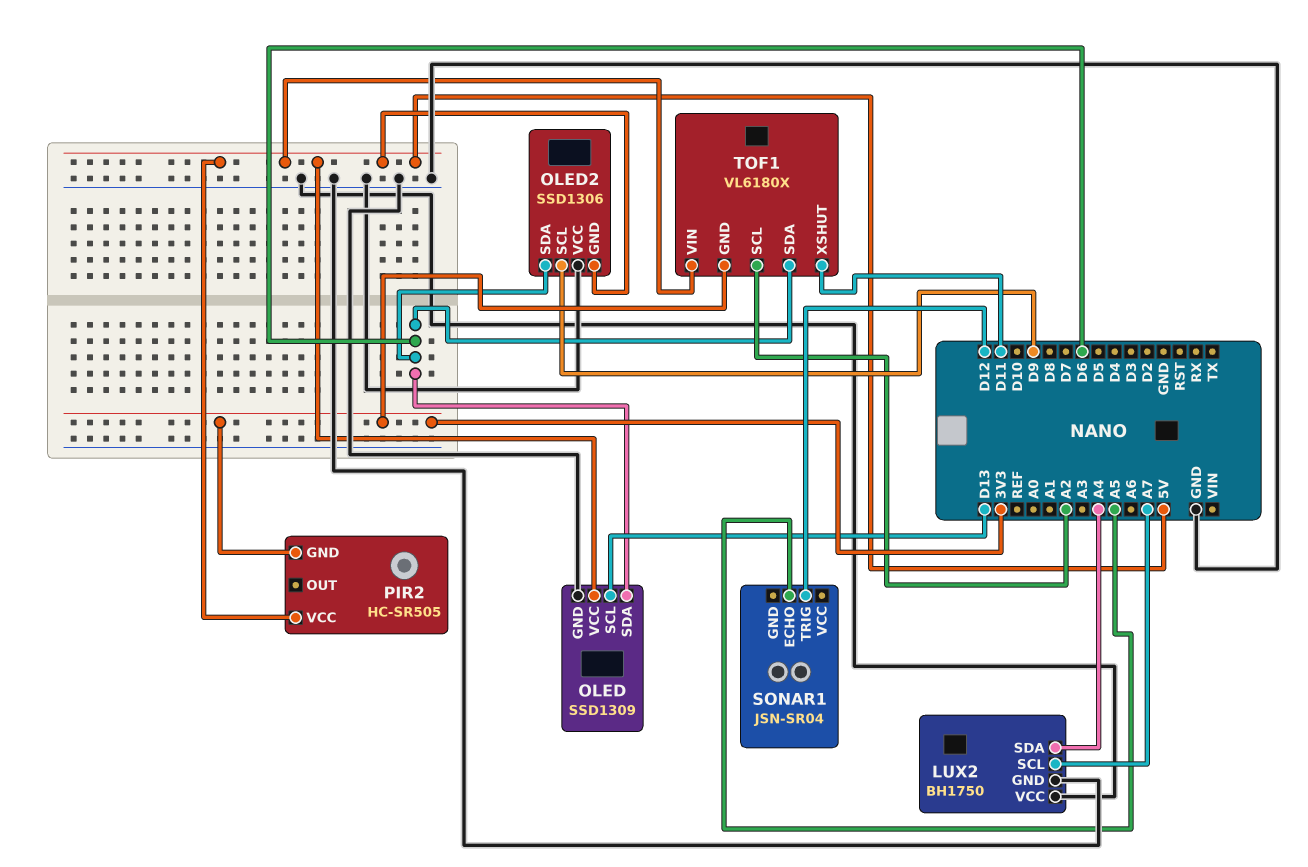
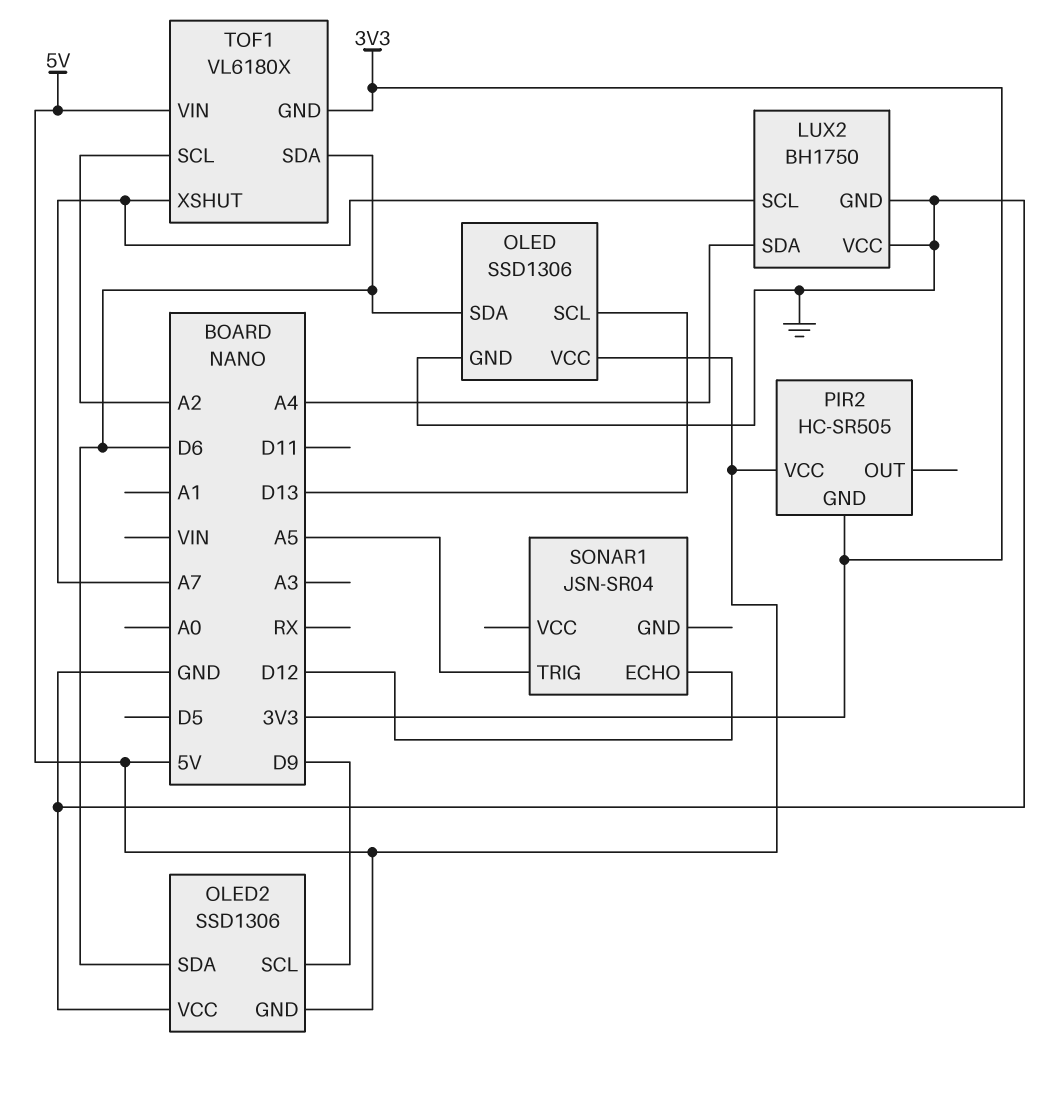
OLED: SSD1309 -> SSD1306
SONAR1 pin ECHO: A5 -> D12
SONAR1 pin TRIG: D12 -> A5
TOF1 pin XSHUT: D11 -> A7

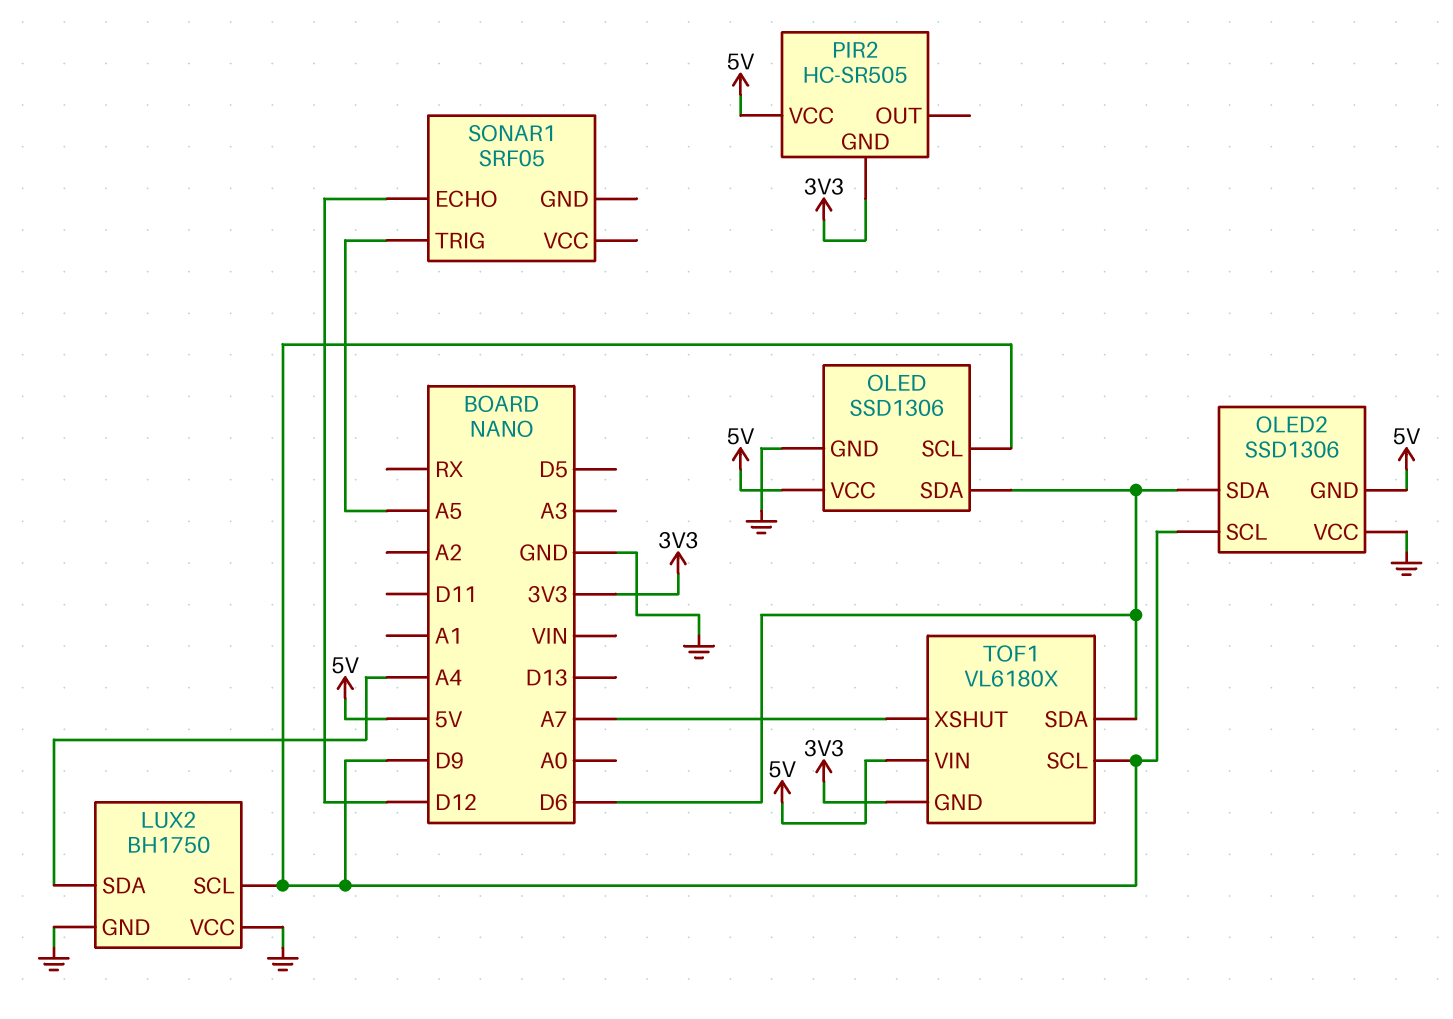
LUX2 pin SCL: A7 -> D9
OLED pin SCL: D13 -> D9
SONAR1: JSN-SR04 -> SRF05
TOF1 pin SCL: A2 -> D9

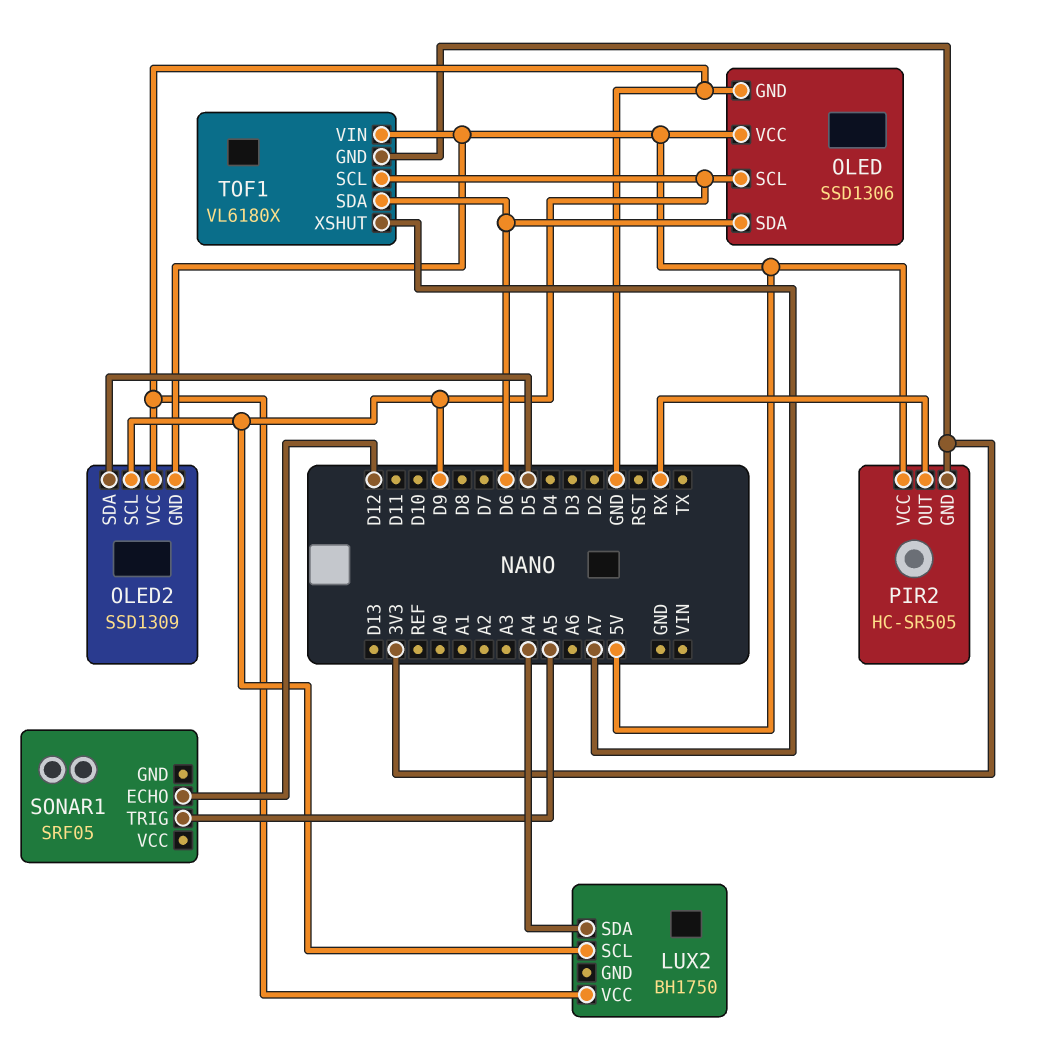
LUX2 pin GND: GND -> none
OLED2: SSD1306 -> SSD1309
OLED2 pin SDA: D6 -> D5
PIR2 pin OUT: none -> RX

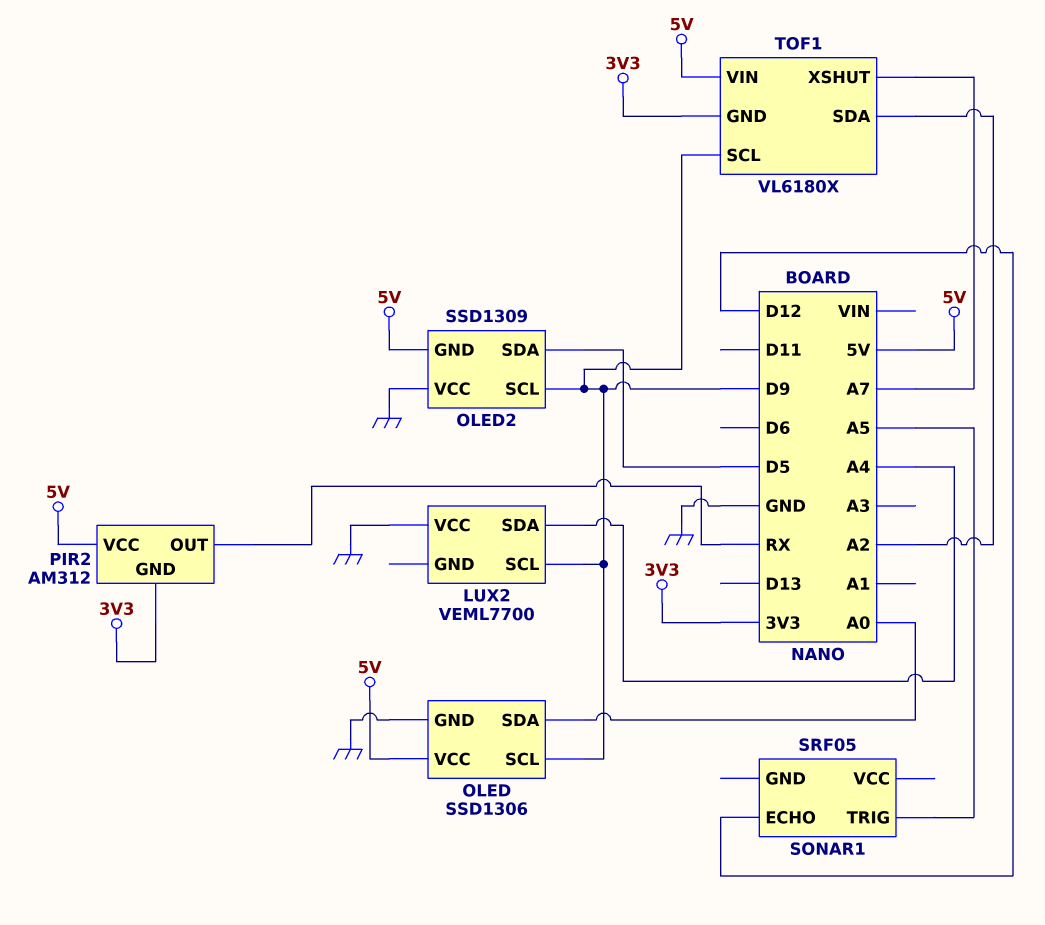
LUX2: BH1750 -> VEML7700
OLED pin SDA: D6 -> A0
PIR2: HC-SR505 -> AM312
TOF1 pin SDA: D6 -> A2

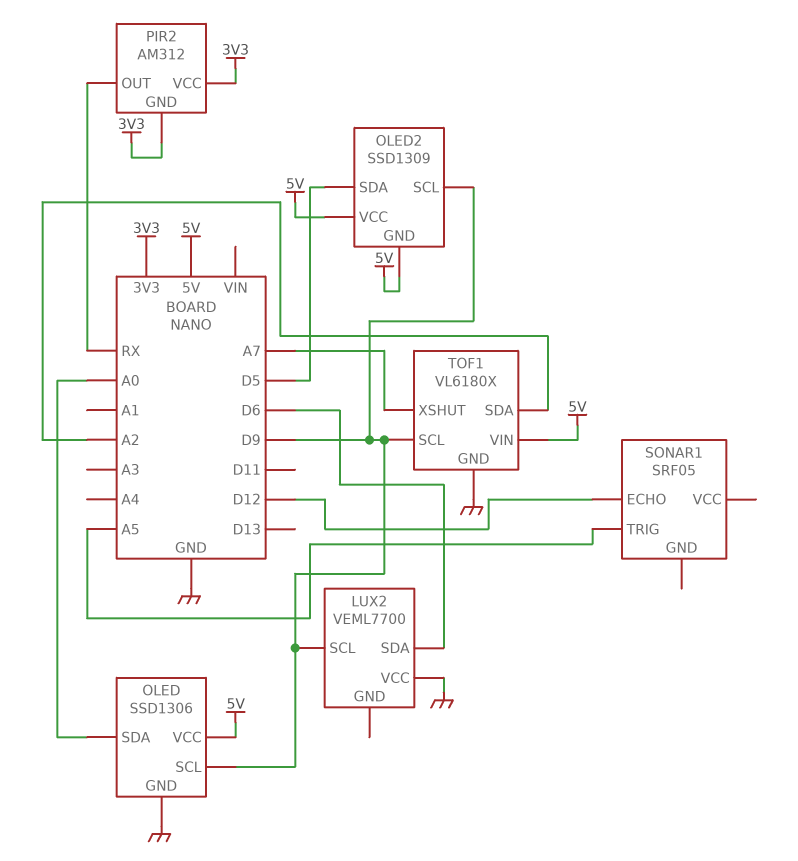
LUX2 pin SDA: A4 -> D6
OLED2 pin VCC: GND -> 5V
PIR2 pin VCC: 5V -> 3V3
TOF1 pin GND: 3V3 -> GND

